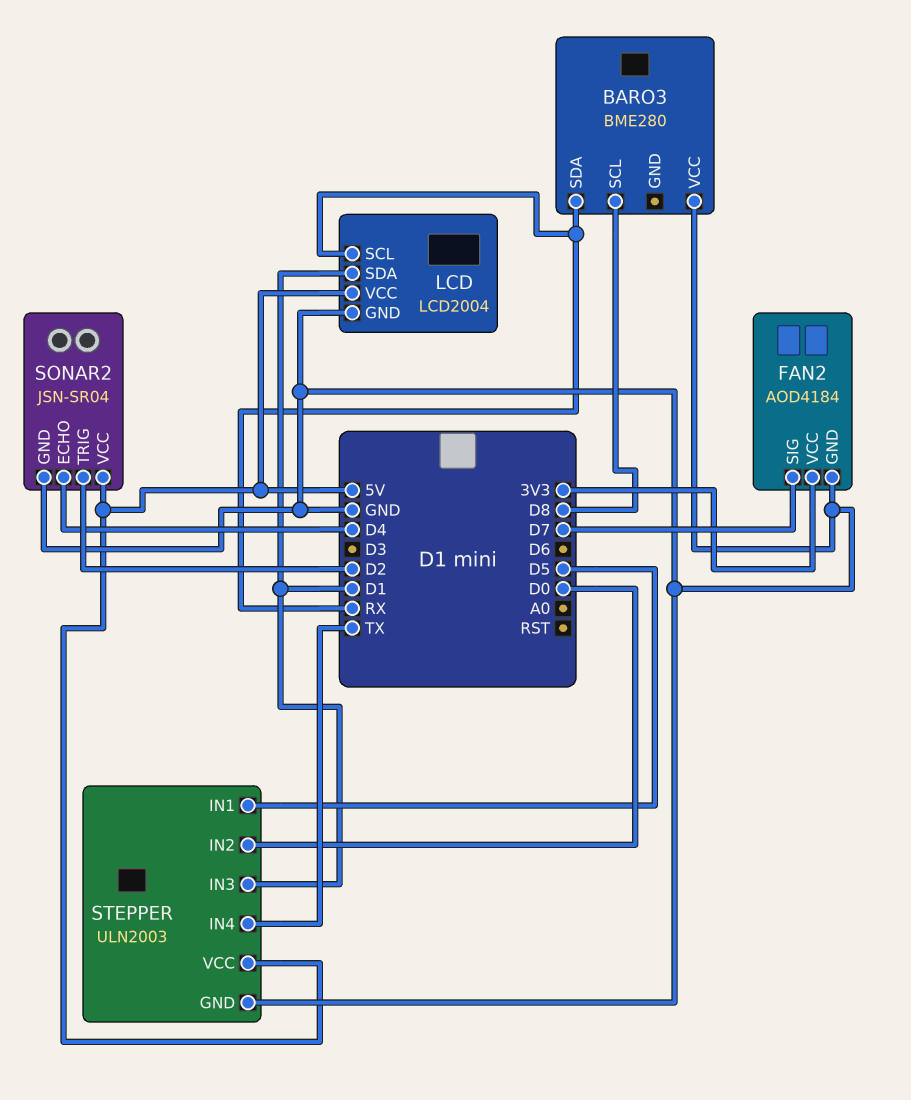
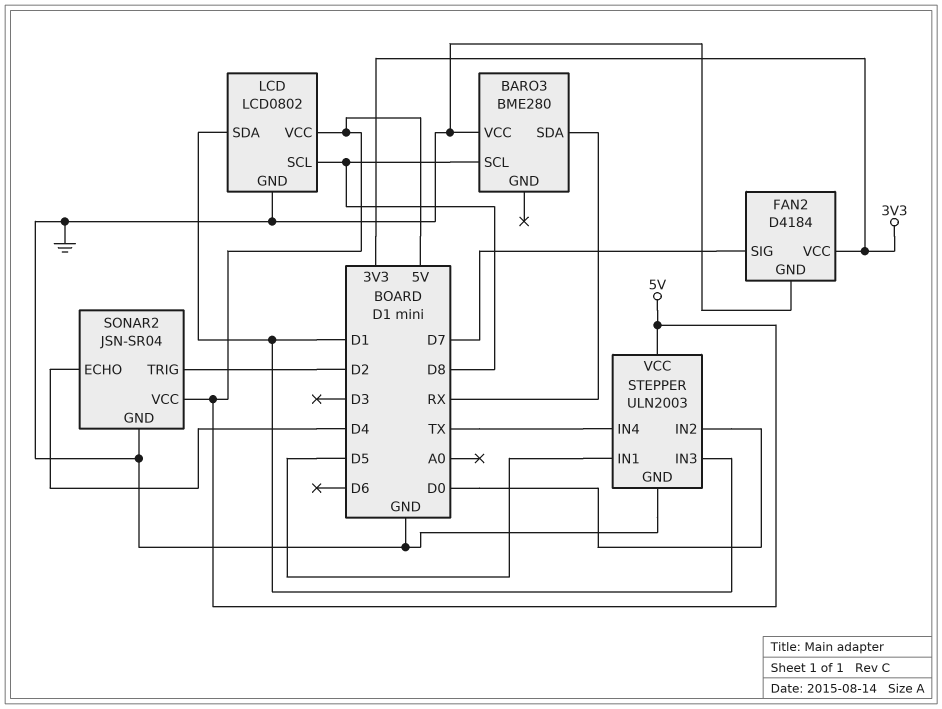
FAN2: AOD4184 -> D4184
LCD: LCD2004 -> LCD0802
LCD pin SCL: RX -> D8

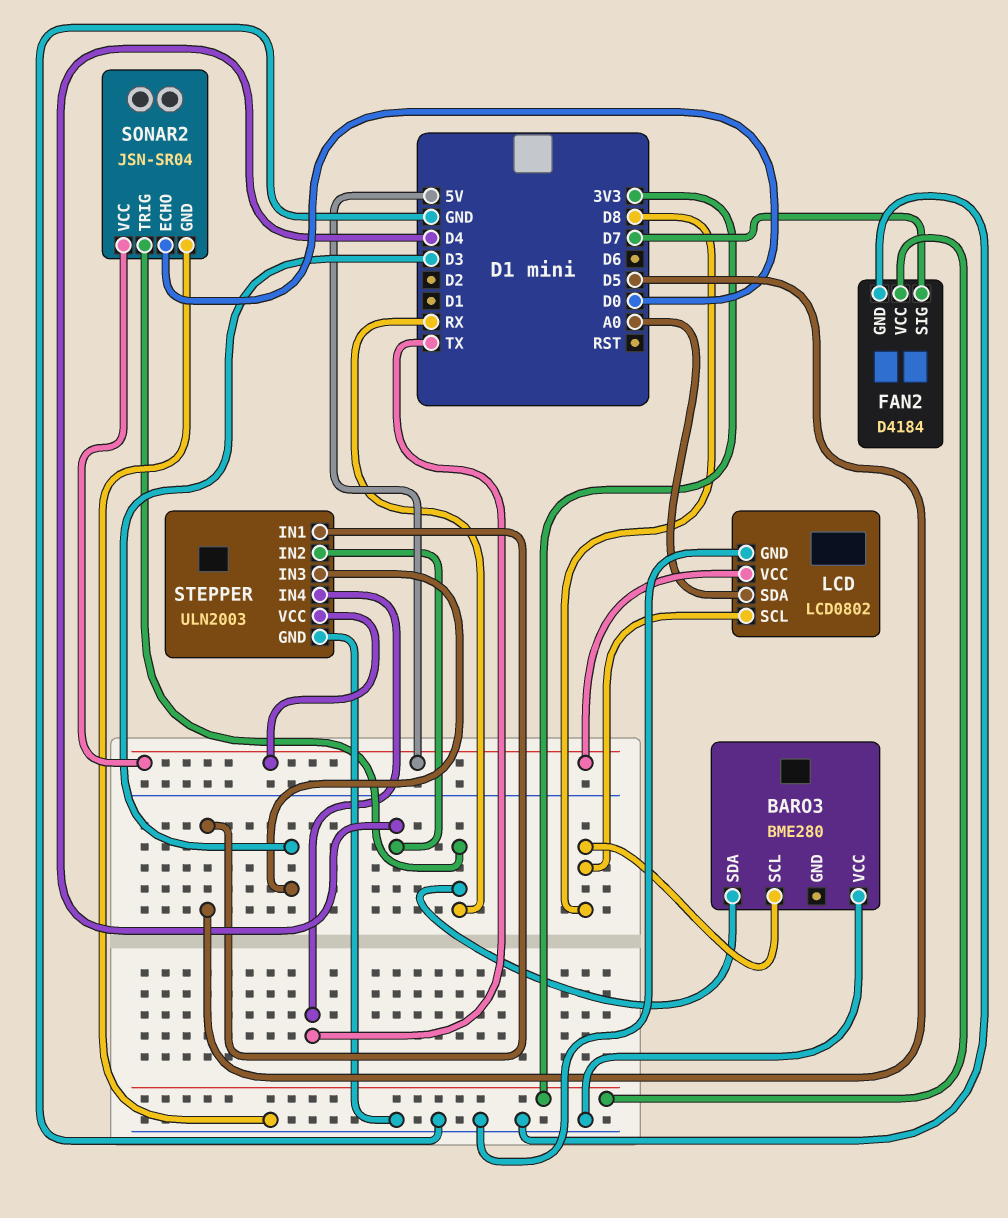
LCD pin SDA: D1 -> A0
SONAR2 pin ECHO: D4 -> D0
SONAR2 pin TRIG: D2 -> RX
STEPPER pin IN2: D0 -> D4
STEPPER pin IN3: D1 -> D3

